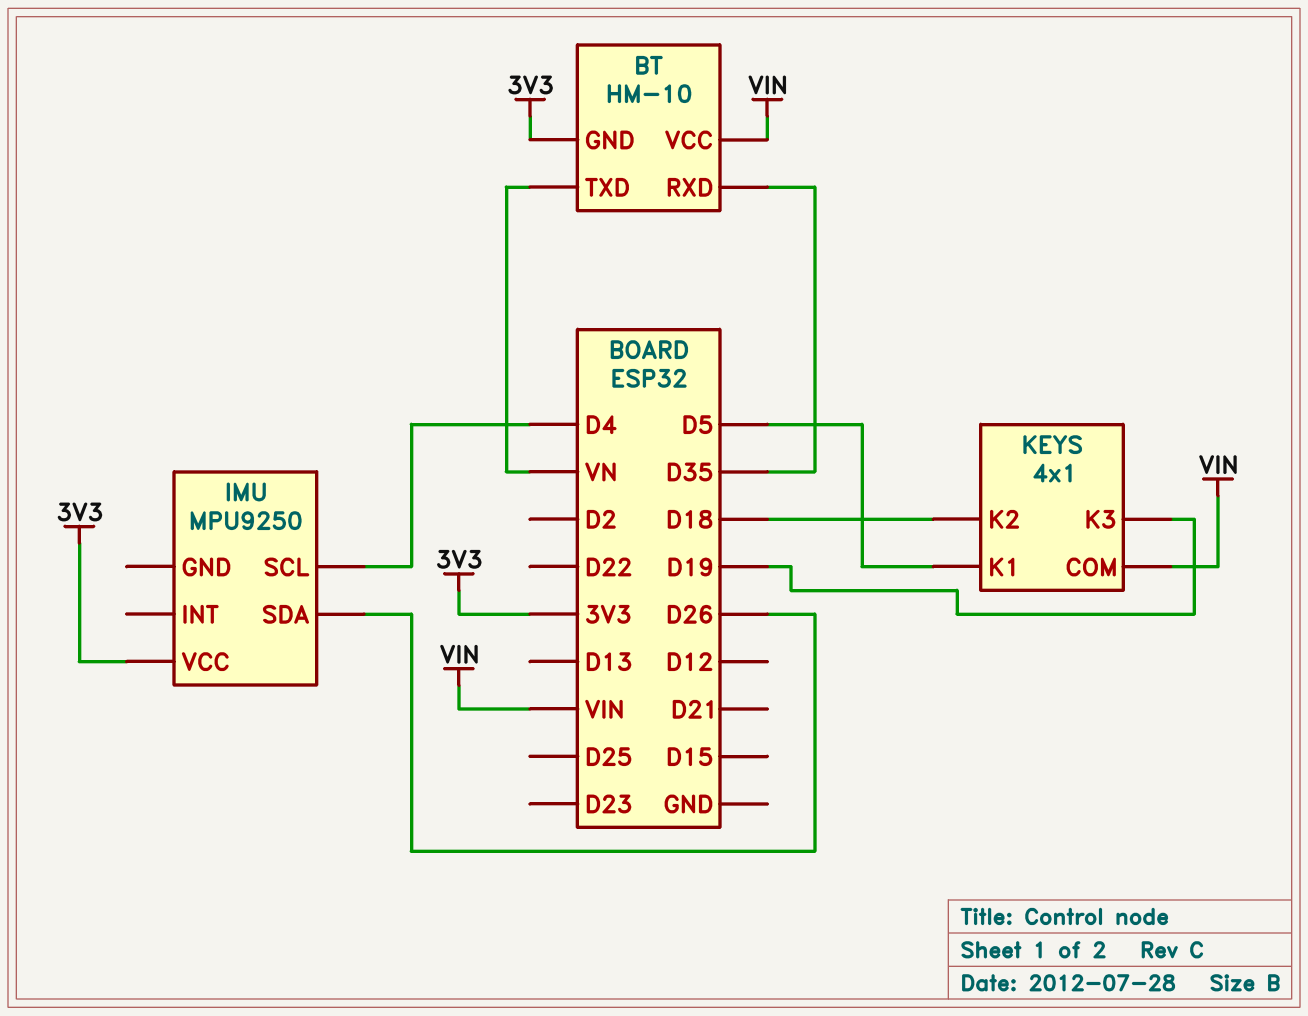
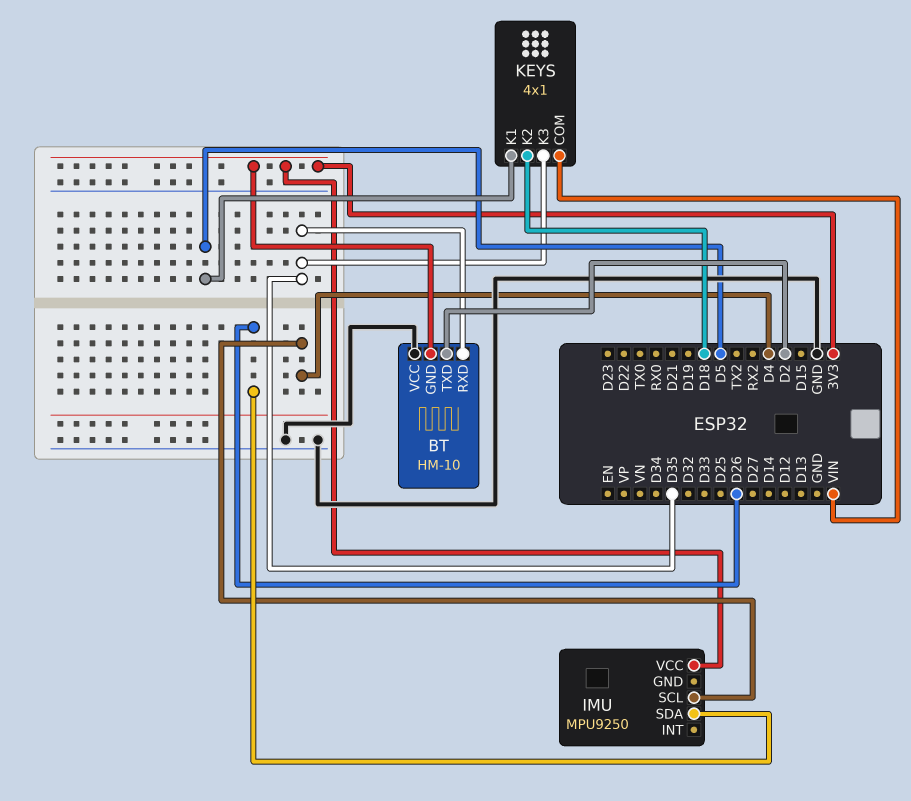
BT pin TXD: VN -> D2
BT pin VCC: VIN -> GND
KEYS pin K3: D19 -> D35

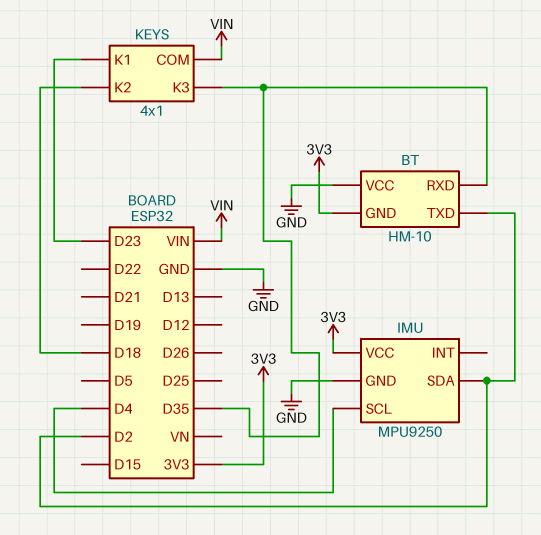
IMU pin GND: none -> GND
IMU pin SDA: D26 -> D2
KEYS pin K1: D5 -> D23

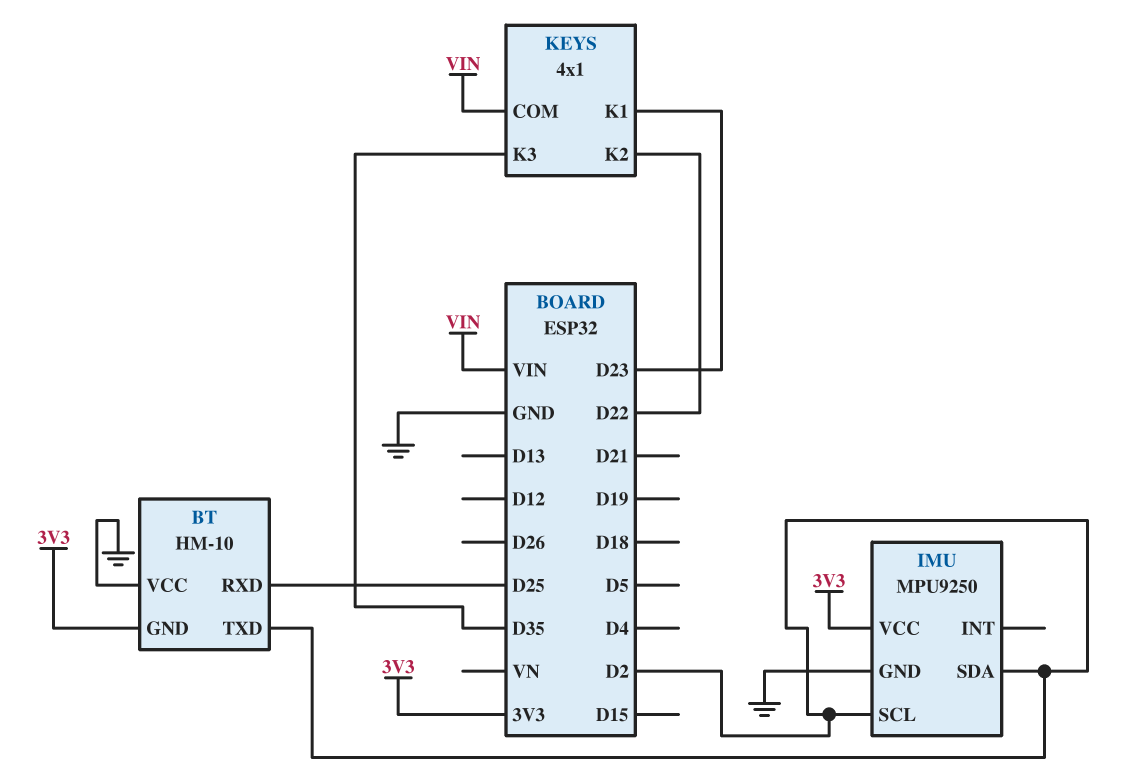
BT pin RXD: D35 -> D25
IMU pin SCL: D4 -> D2
KEYS pin K2: D18 -> D22

